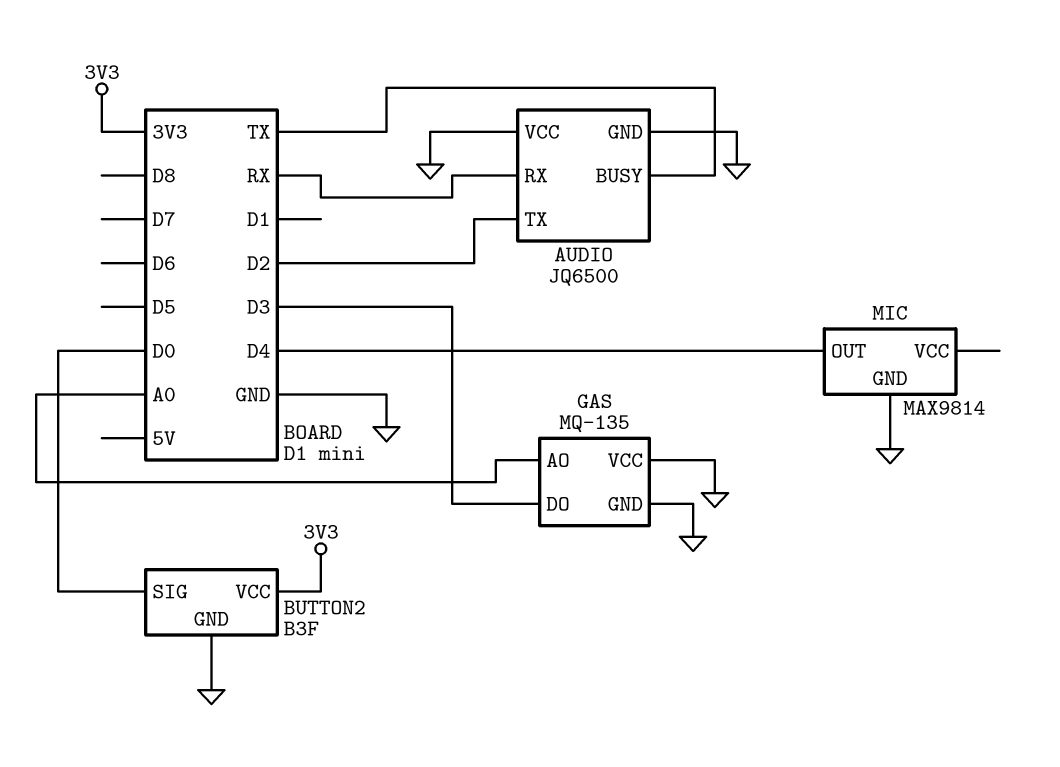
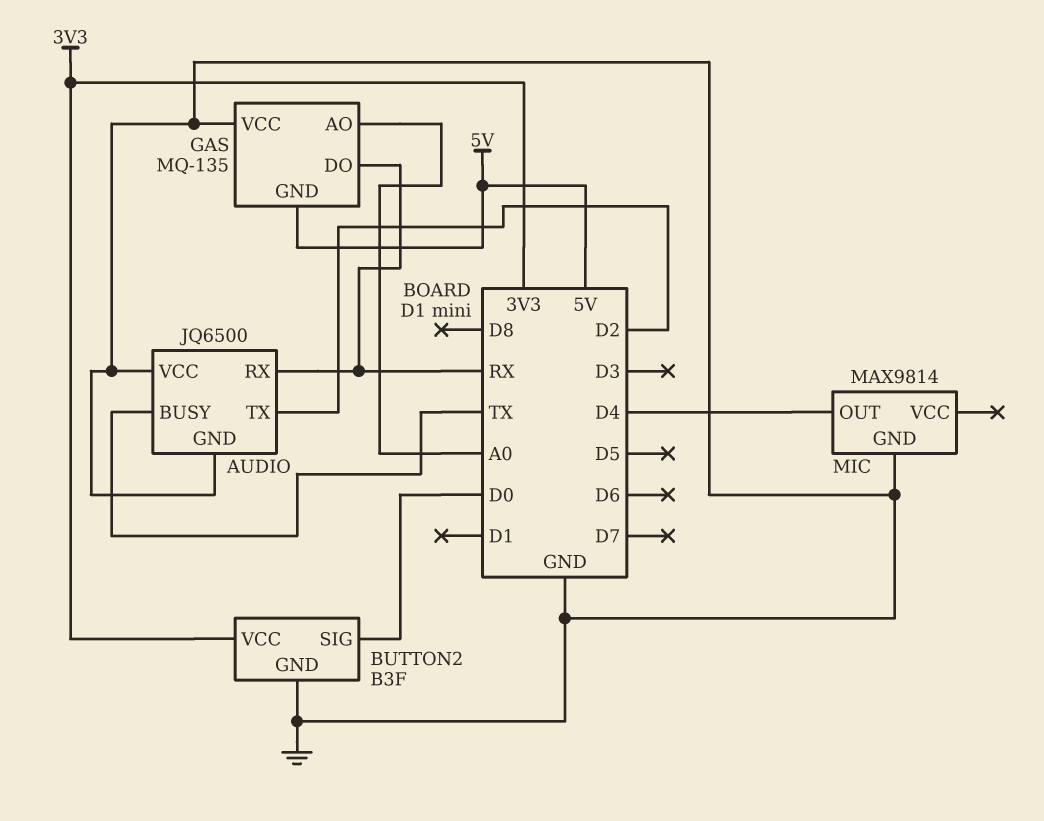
GAS pin DO: D3 -> RX
GAS pin GND: GND -> 5V

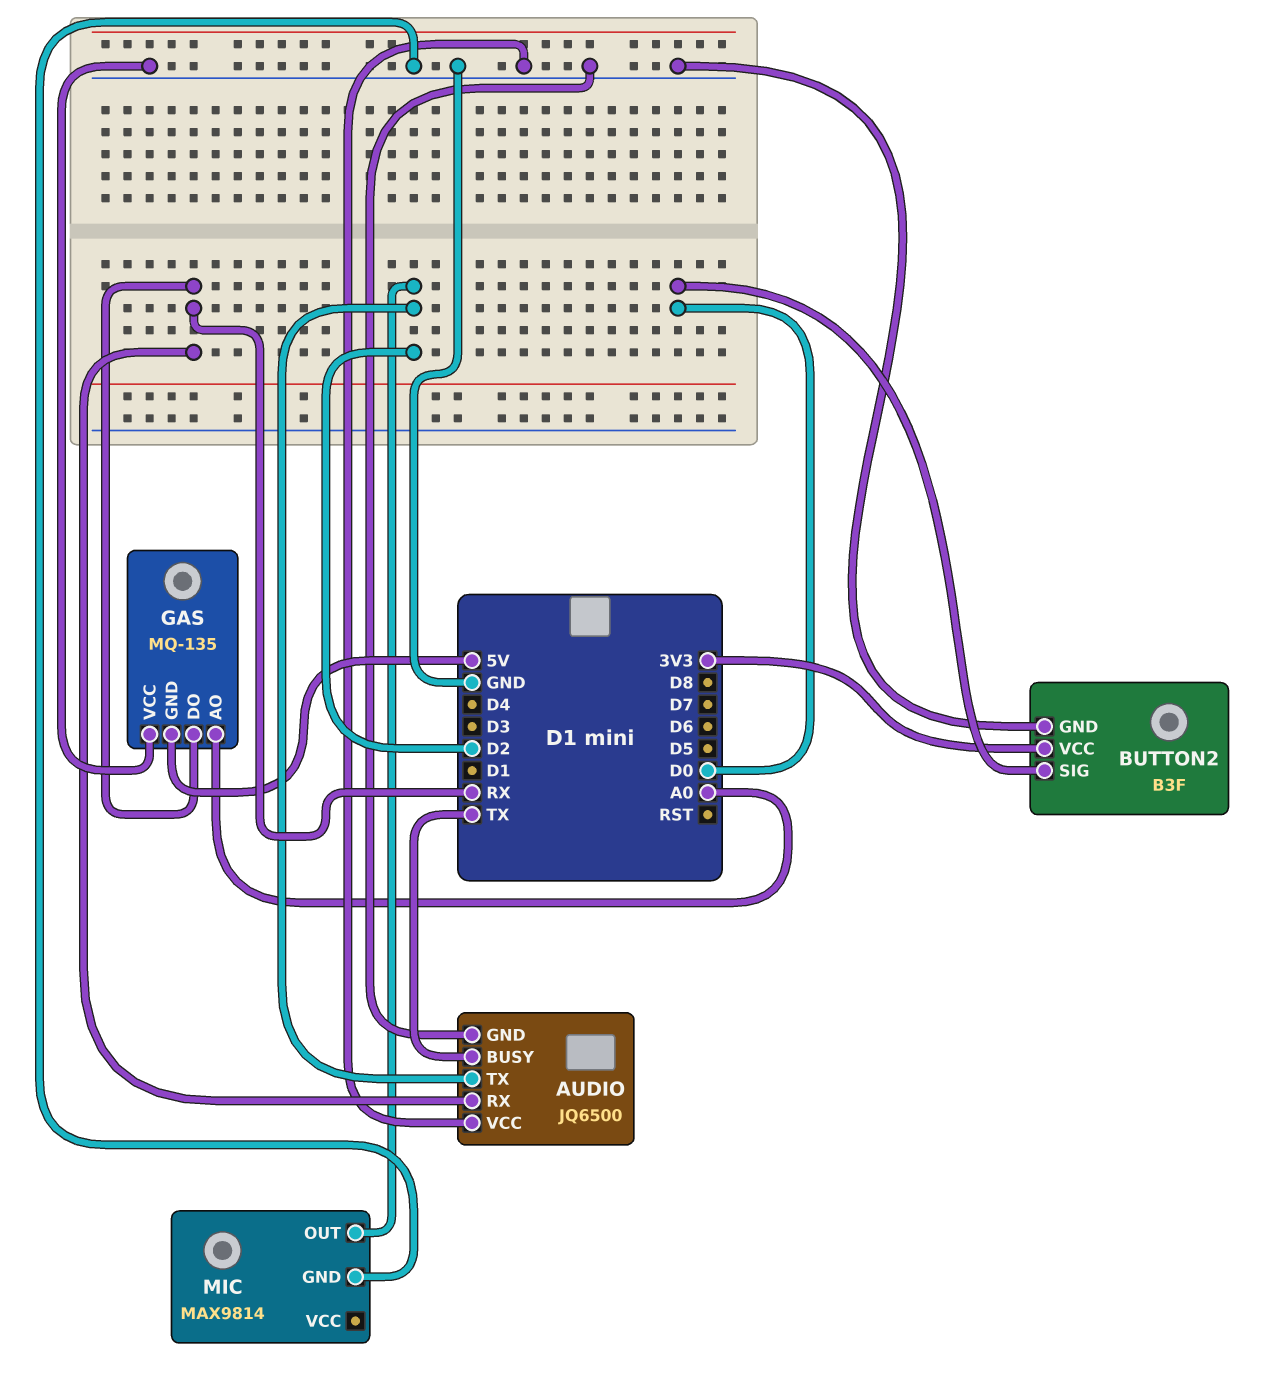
MIC pin OUT: D4 -> D2

